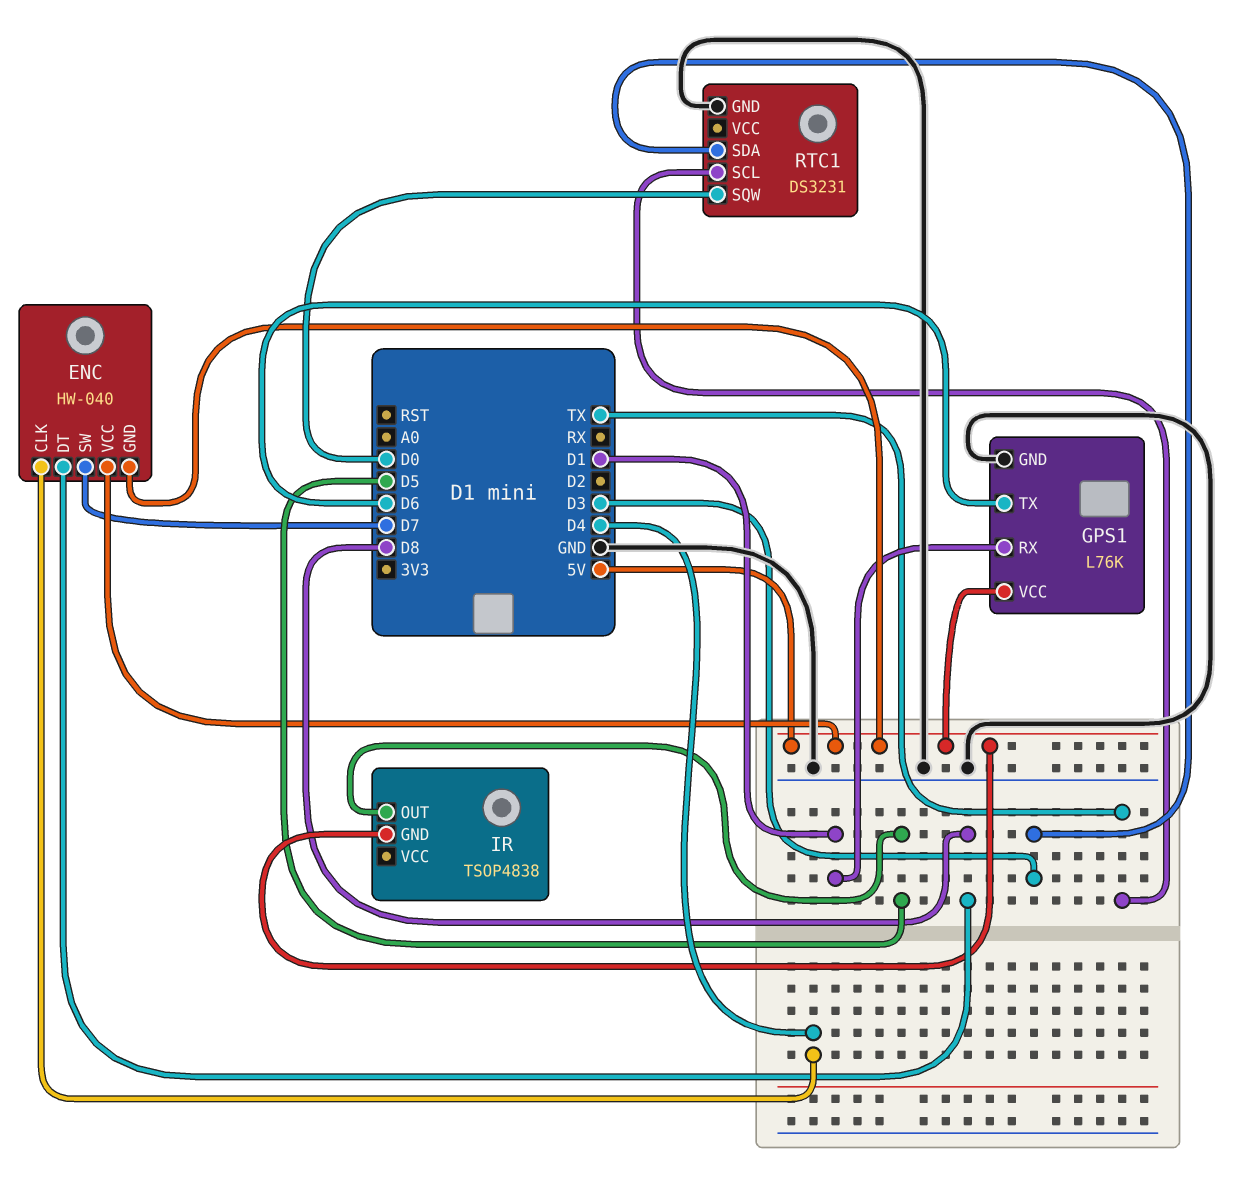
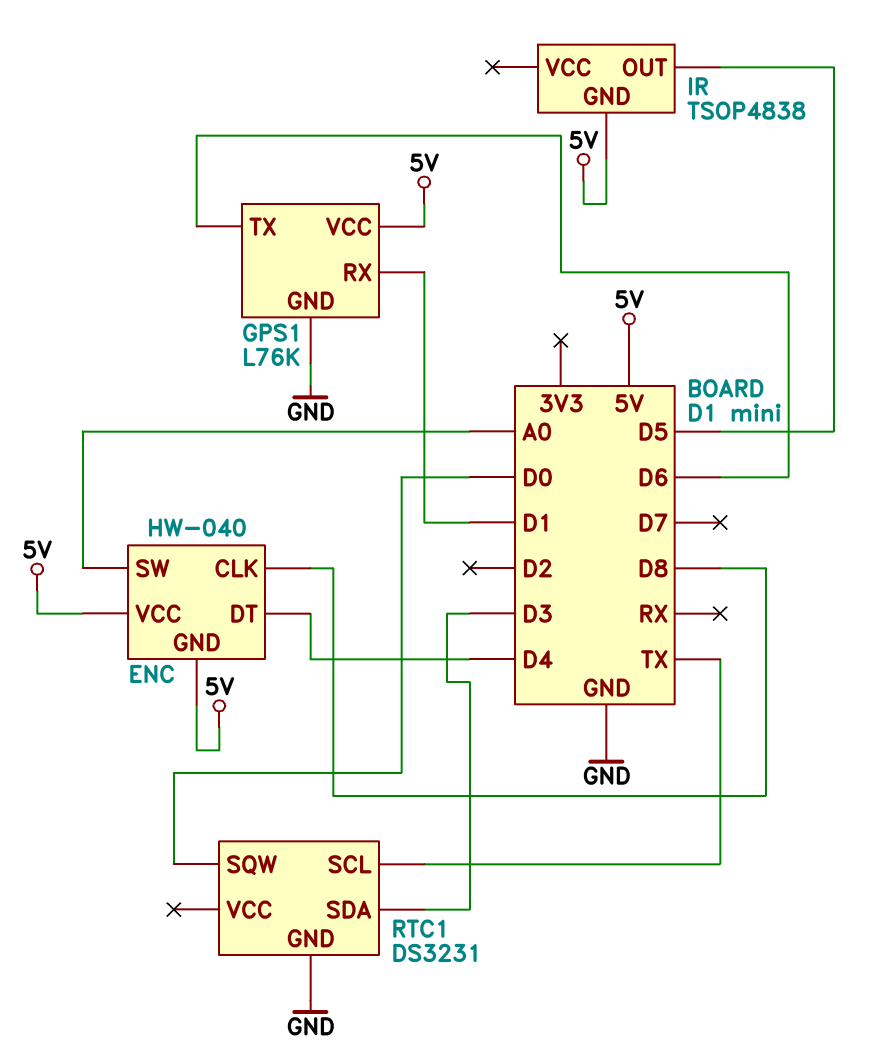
ENC pin CLK: D4 -> D8
ENC pin DT: D8 -> D4
ENC pin SW: D7 -> A0

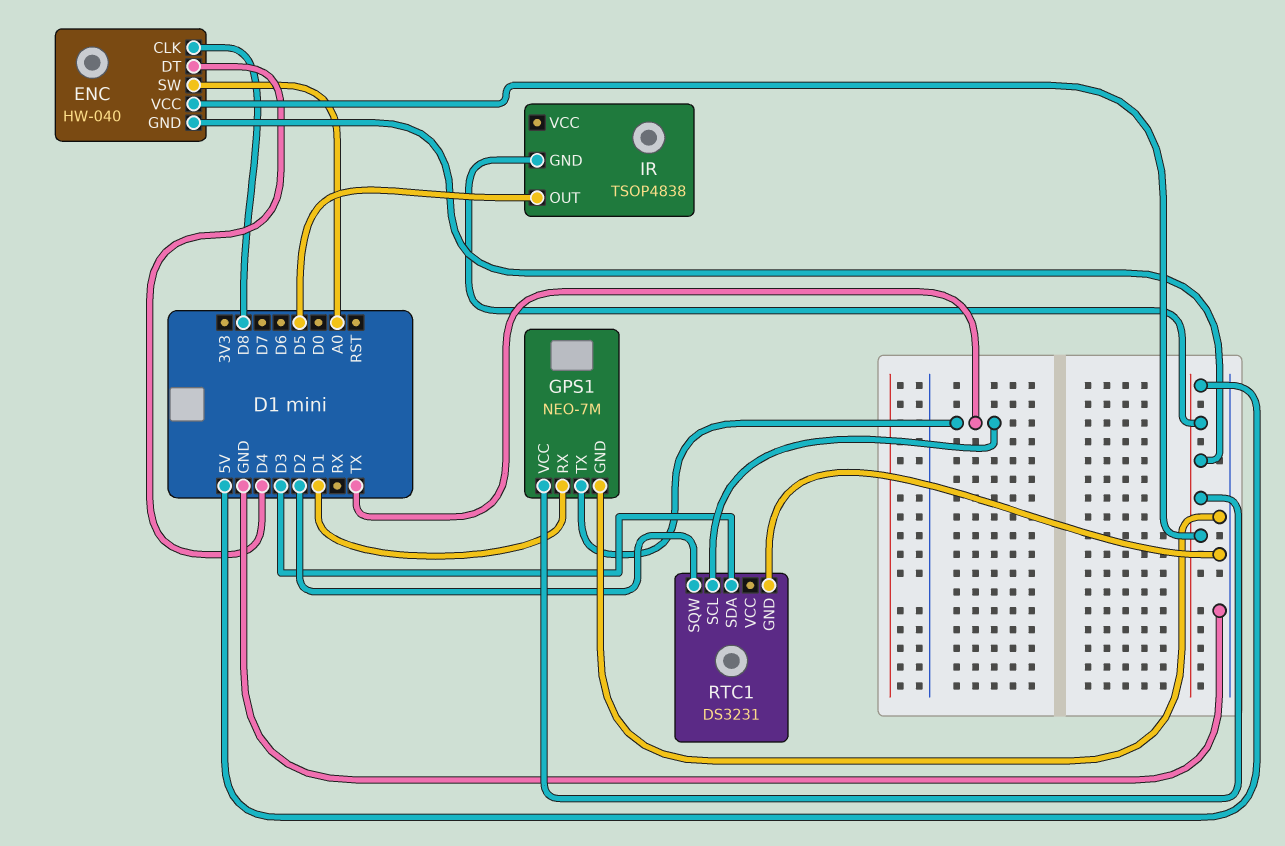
GPS1: L76K -> NEO-7M
GPS1 pin TX: D6 -> TX
RTC1 pin SQW: D0 -> D2

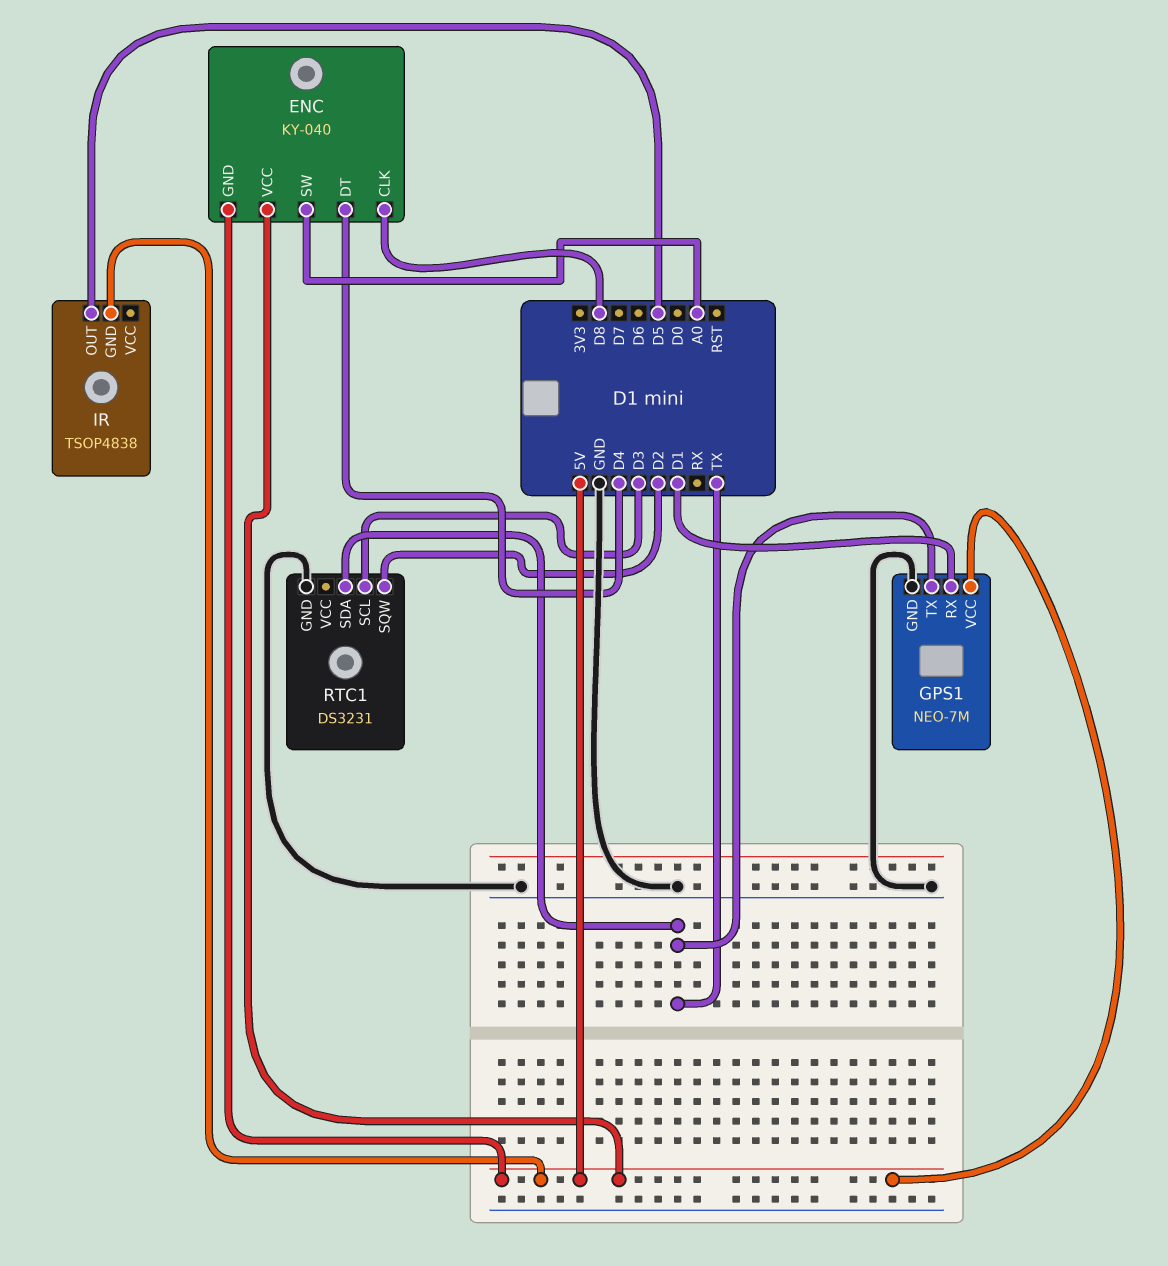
ENC: HW-040 -> KY-040
RTC1 pin SCL: TX -> D3
RTC1 pin SDA: D3 -> TX

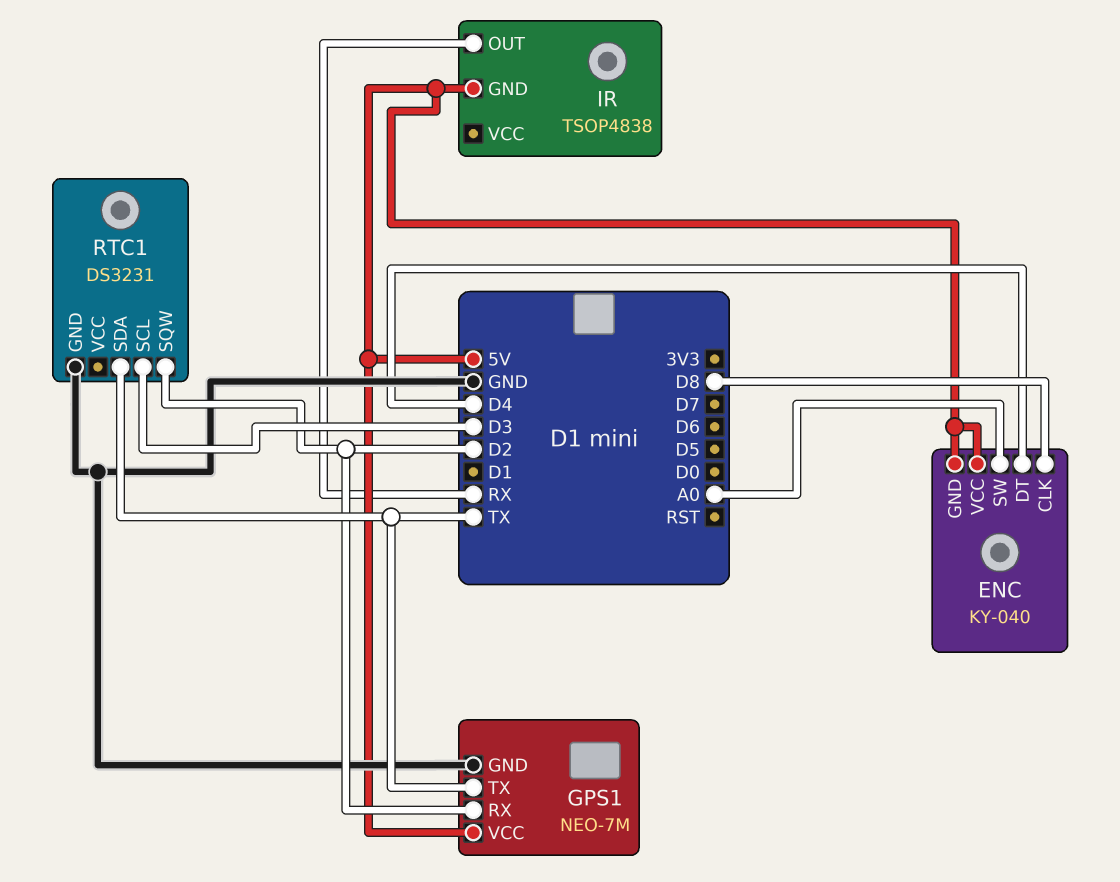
GPS1 pin RX: D1 -> D2
IR pin OUT: D5 -> RX

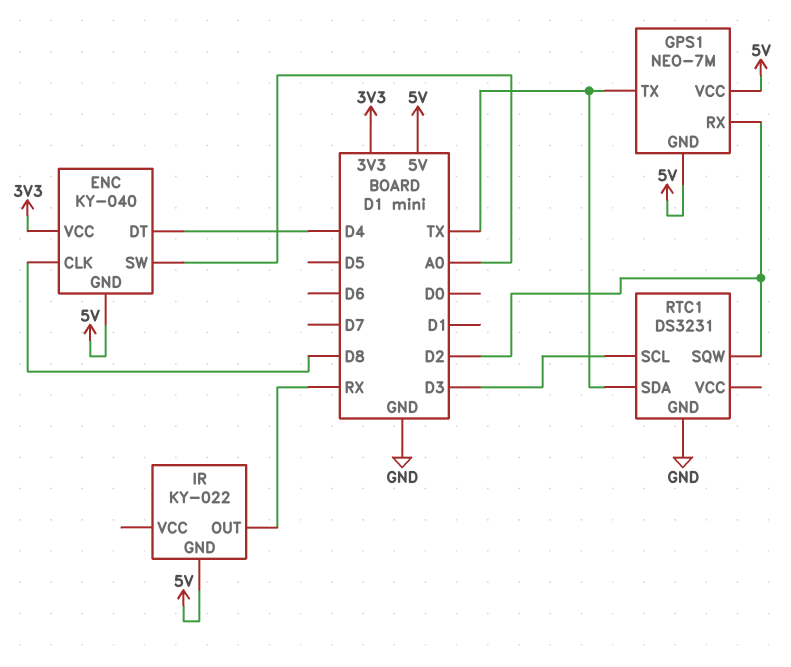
ENC pin VCC: 5V -> 3V3
GPS1 pin GND: GND -> 5V
IR: TSOP4838 -> KY-022

